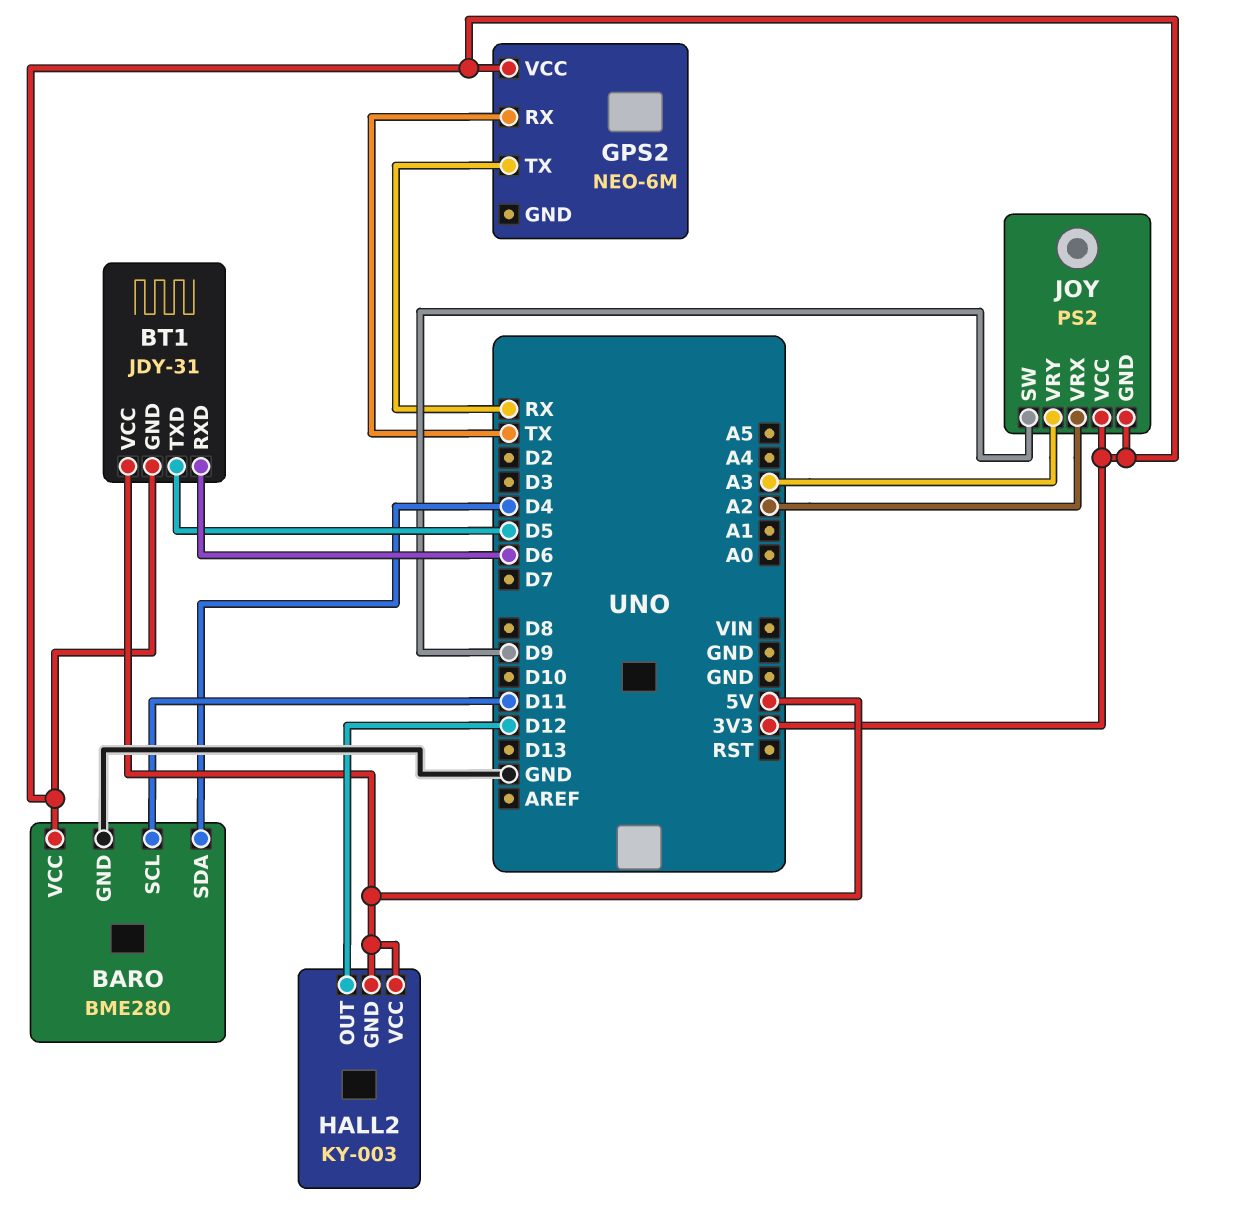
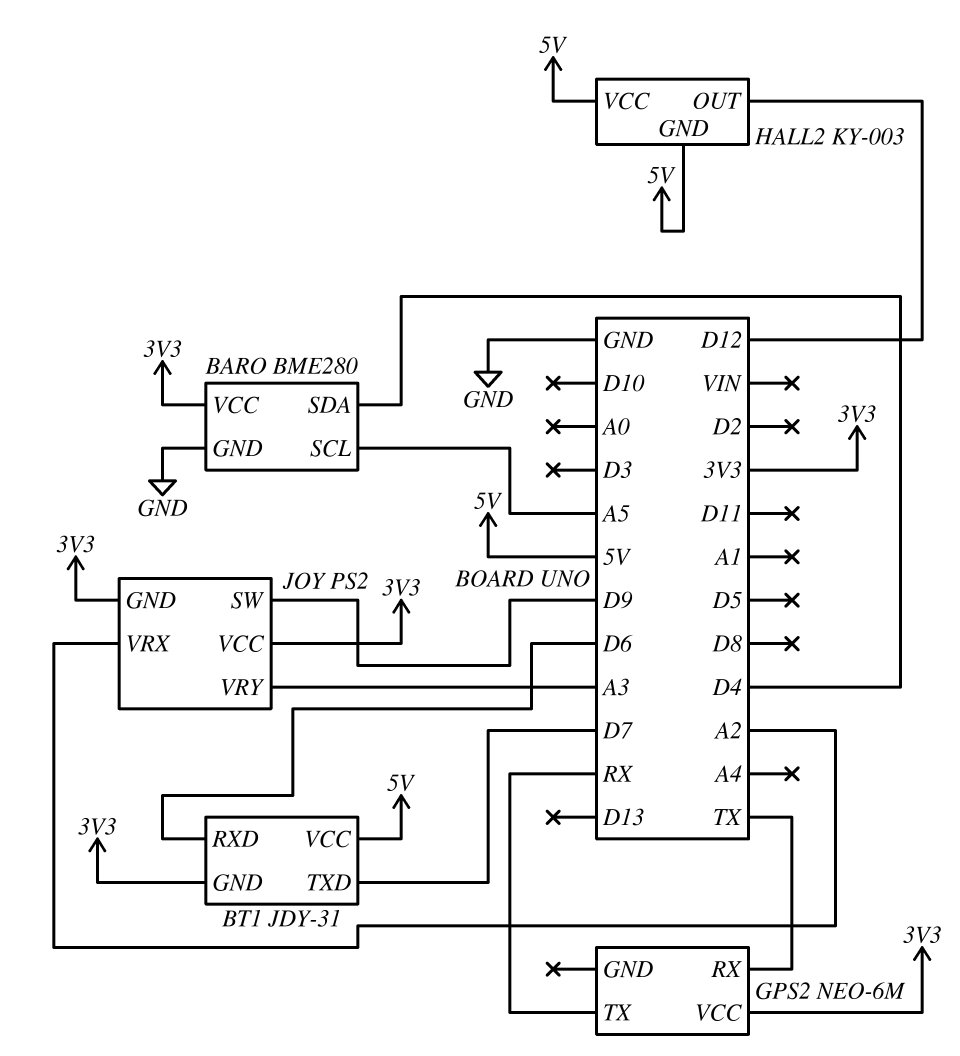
BARO pin SCL: D11 -> A5
BT1 pin TXD: D5 -> D7

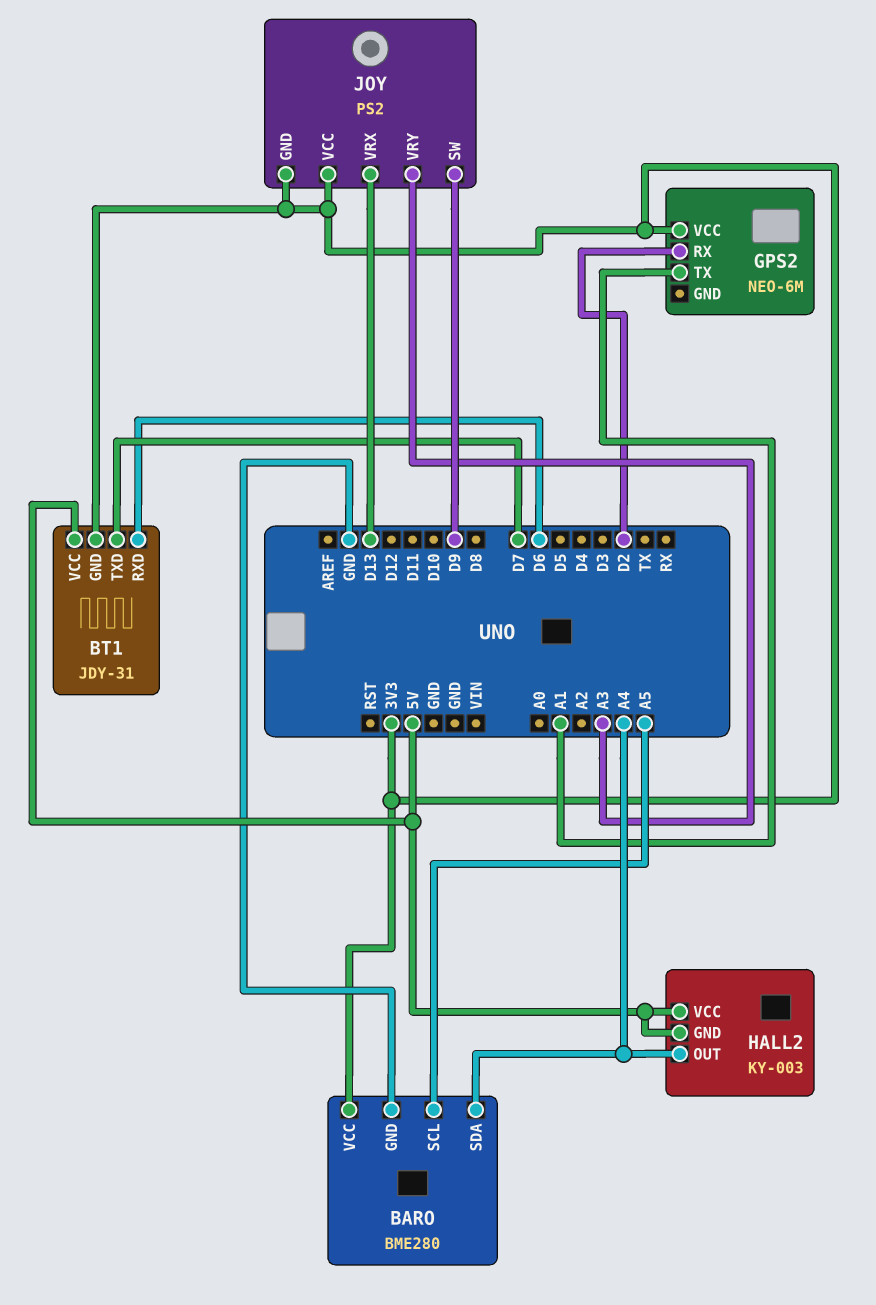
BARO pin SDA: D4 -> A4
GPS2 pin RX: TX -> D2
GPS2 pin TX: RX -> A1
HALL2 pin OUT: D12 -> A4
JOY pin VRX: A2 -> D13

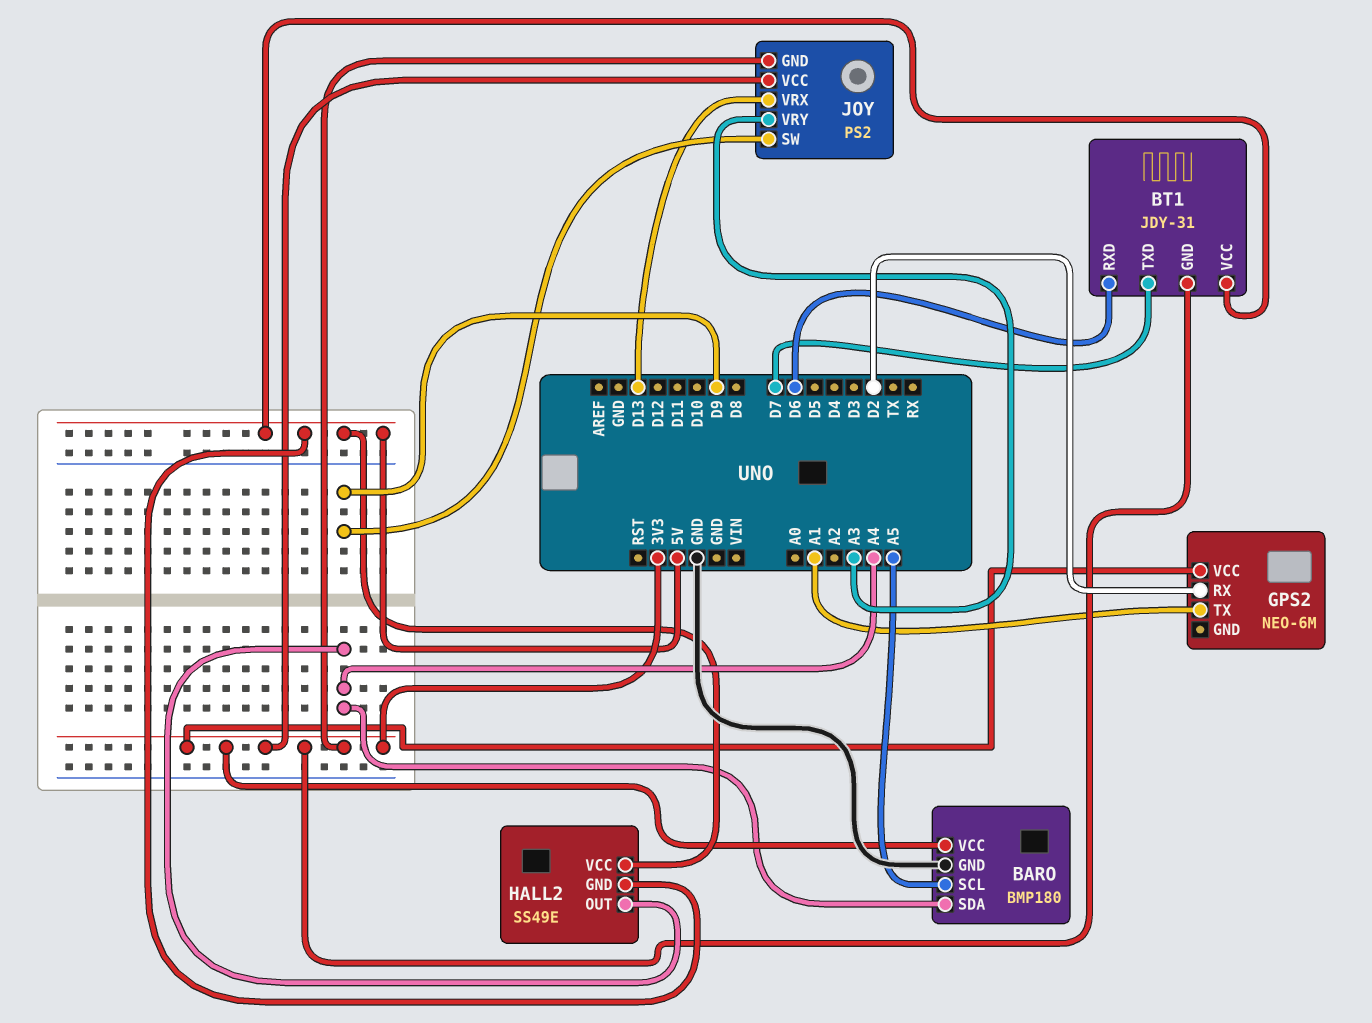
BARO: BME280 -> BMP180
HALL2: KY-003 -> SS49E

